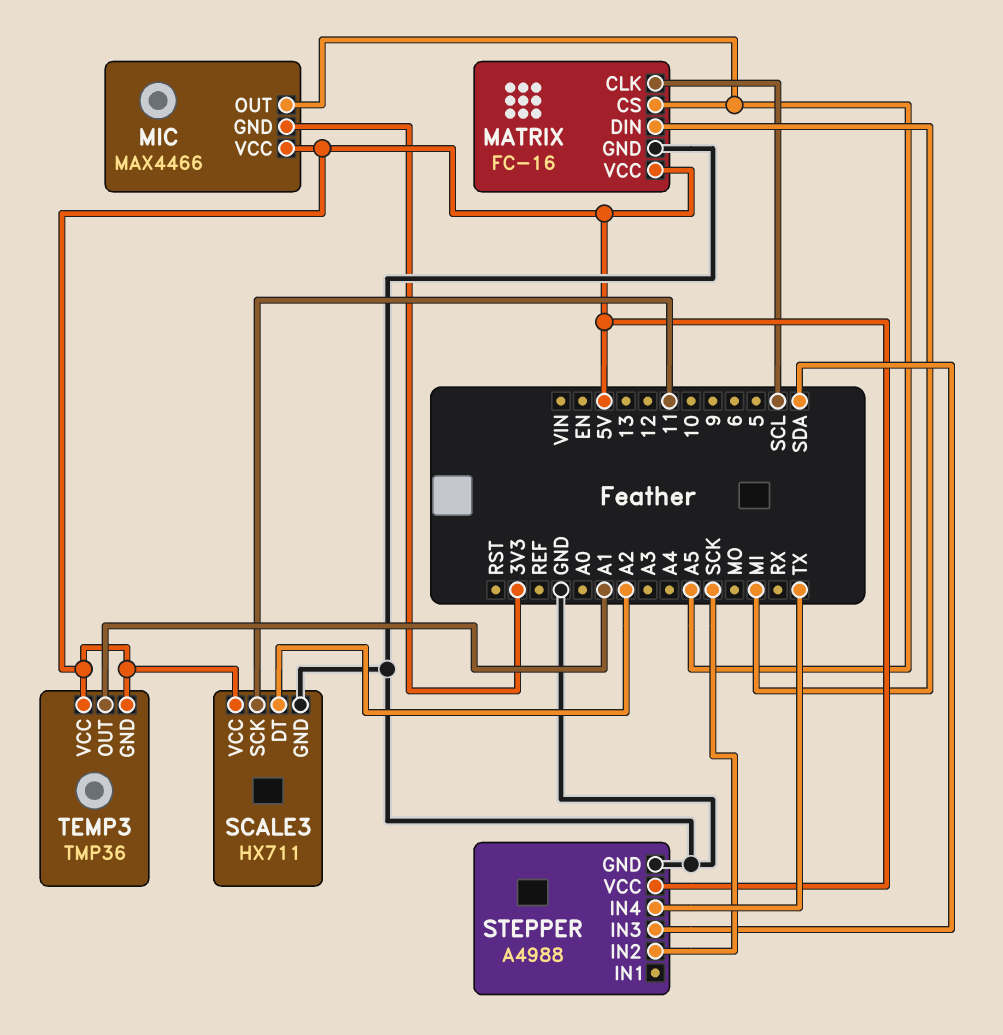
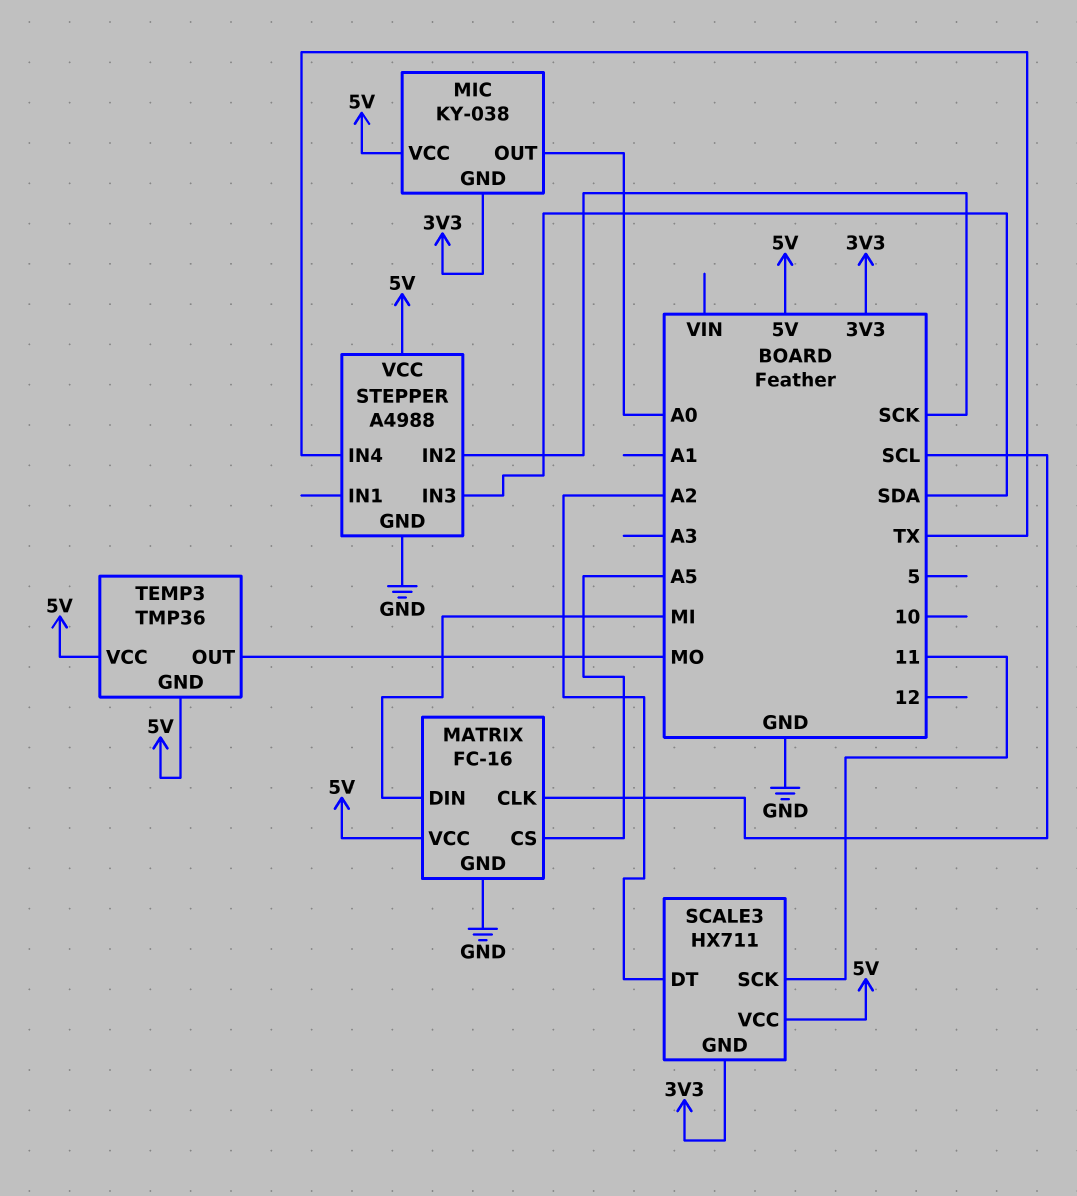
MIC: MAX4466 -> KY-038
MIC pin OUT: A5 -> A0
SCALE3 pin GND: GND -> 3V3
TEMP3 pin OUT: A1 -> MO

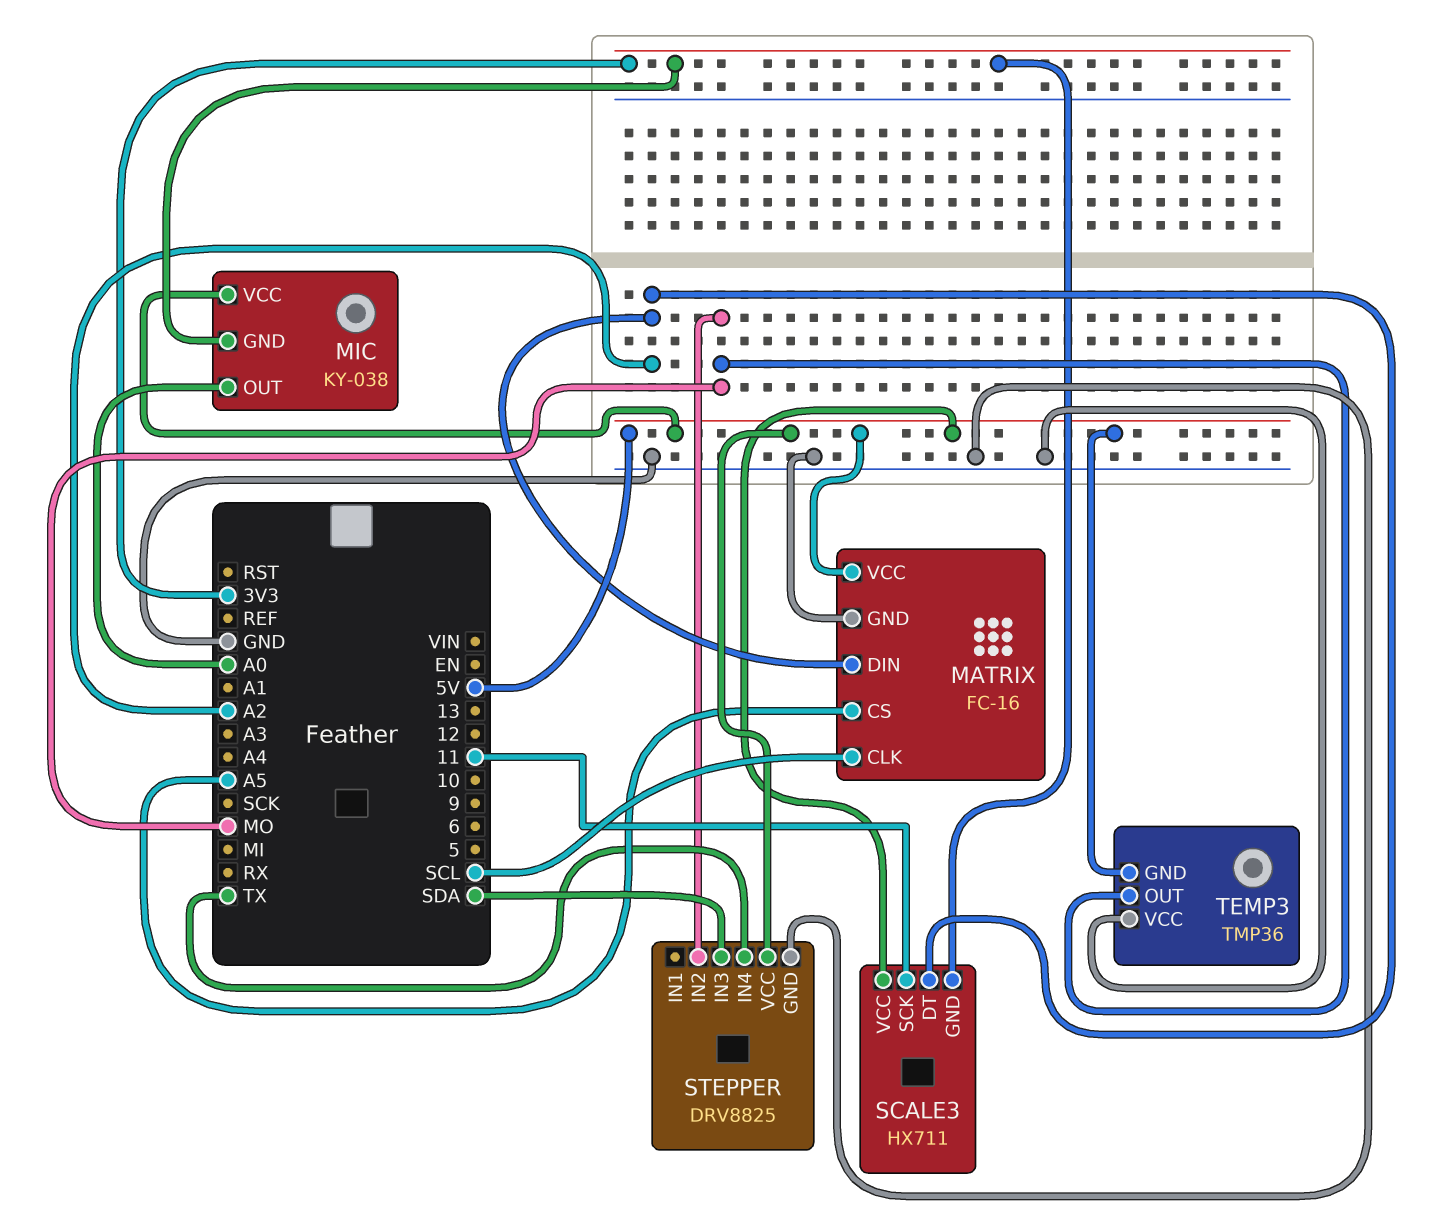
MATRIX pin DIN: MI -> A2
STEPPER: A4988 -> DRV8825
STEPPER pin IN2: SCK -> MO
TEMP3 pin VCC: 5V -> GND

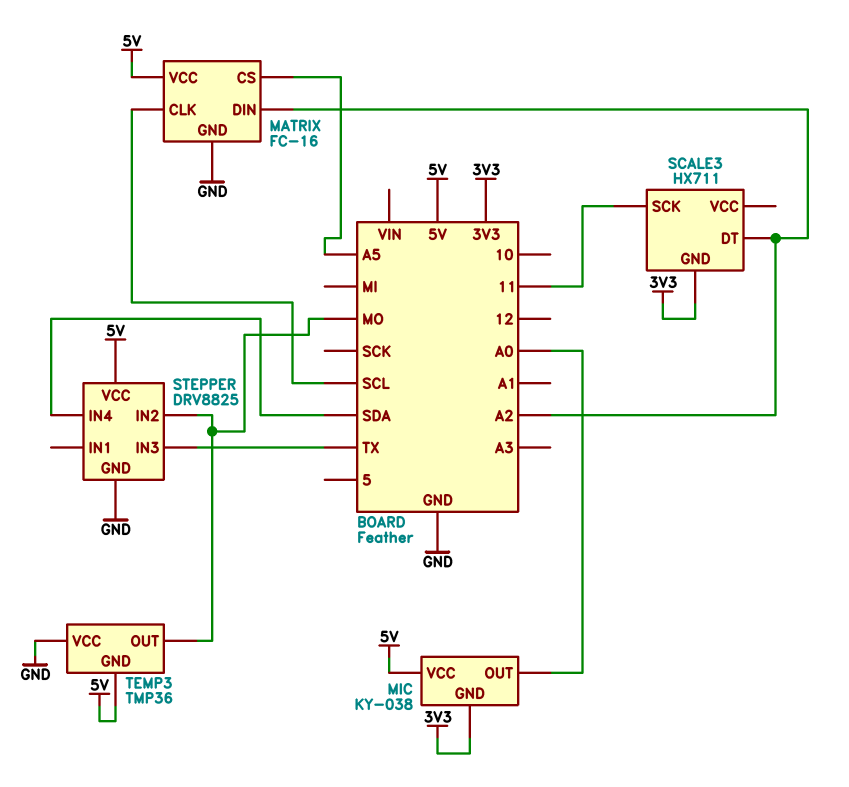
SCALE3 pin VCC: 5V -> none
STEPPER pin IN3: SDA -> TX
STEPPER pin IN4: TX -> SDA

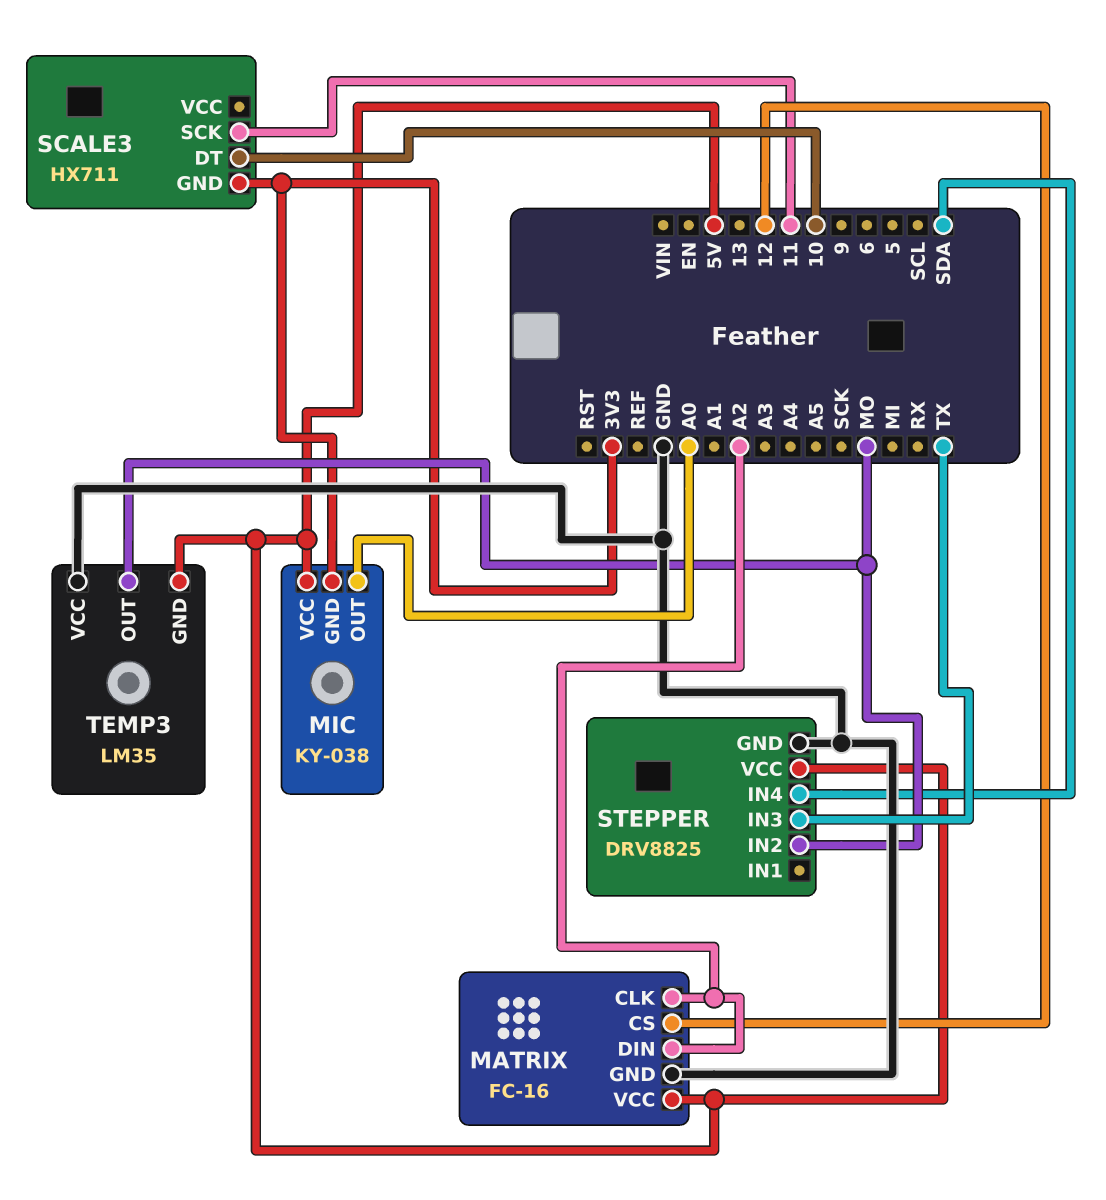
MATRIX pin CLK: SCL -> A2
MATRIX pin CS: A5 -> 12
SCALE3 pin DT: A2 -> 10
TEMP3: TMP36 -> LM35

